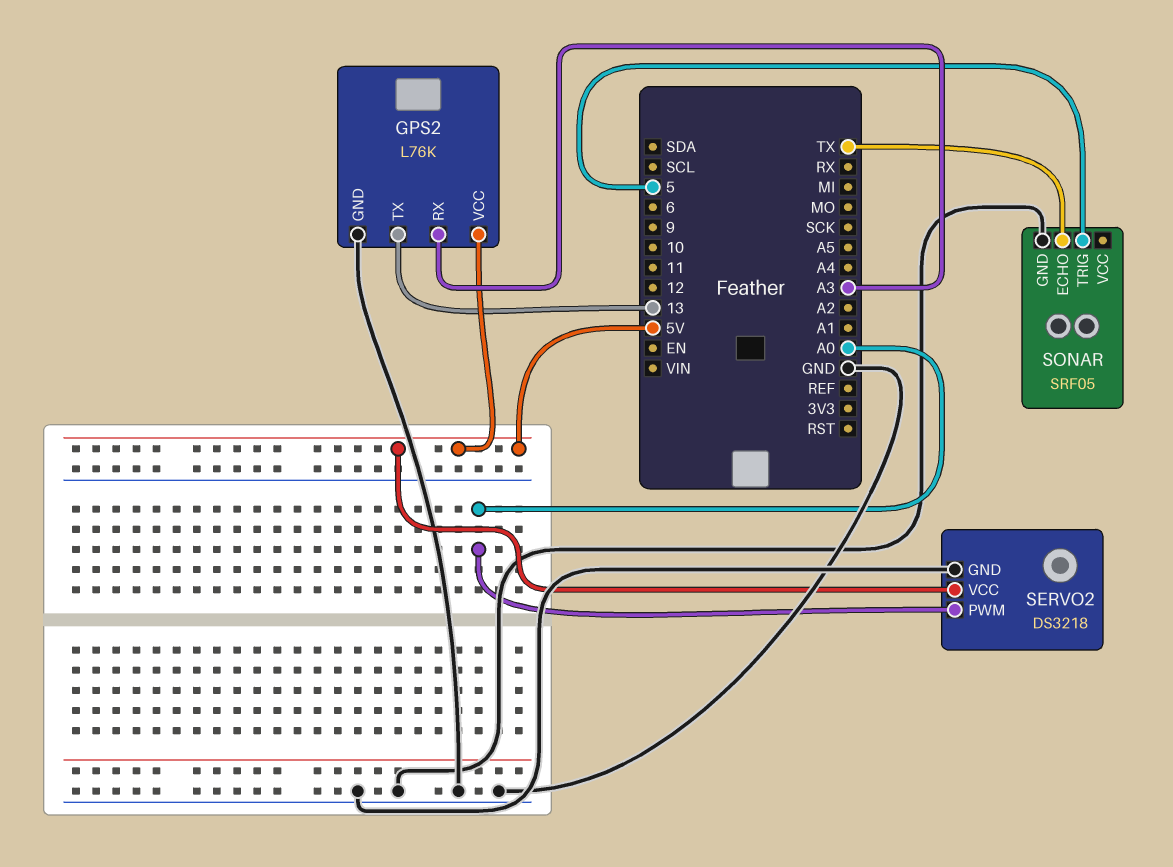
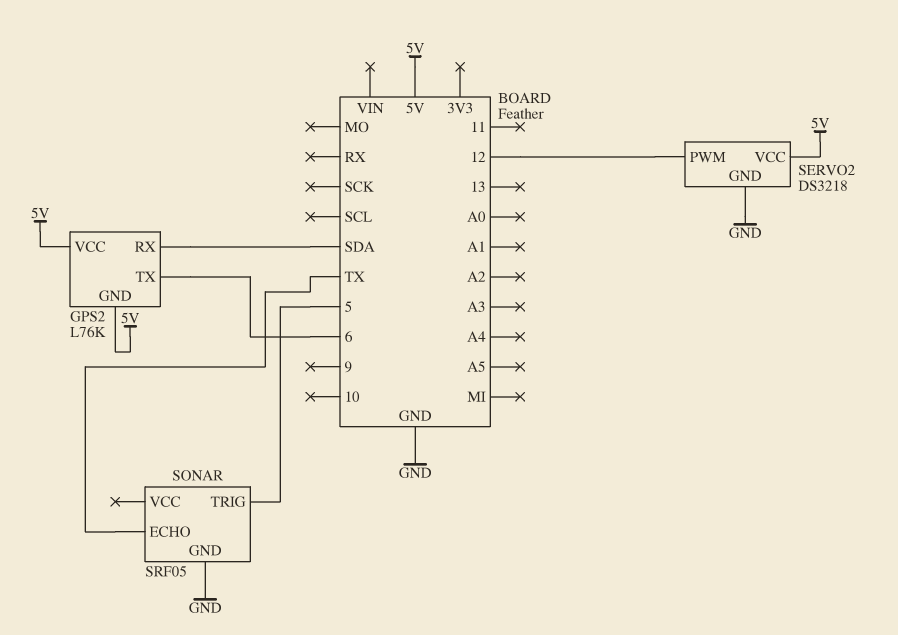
GPS2 pin GND: GND -> 5V
GPS2 pin RX: A3 -> SDA
GPS2 pin TX: 13 -> 6
SERVO2 pin PWM: A0 -> 12

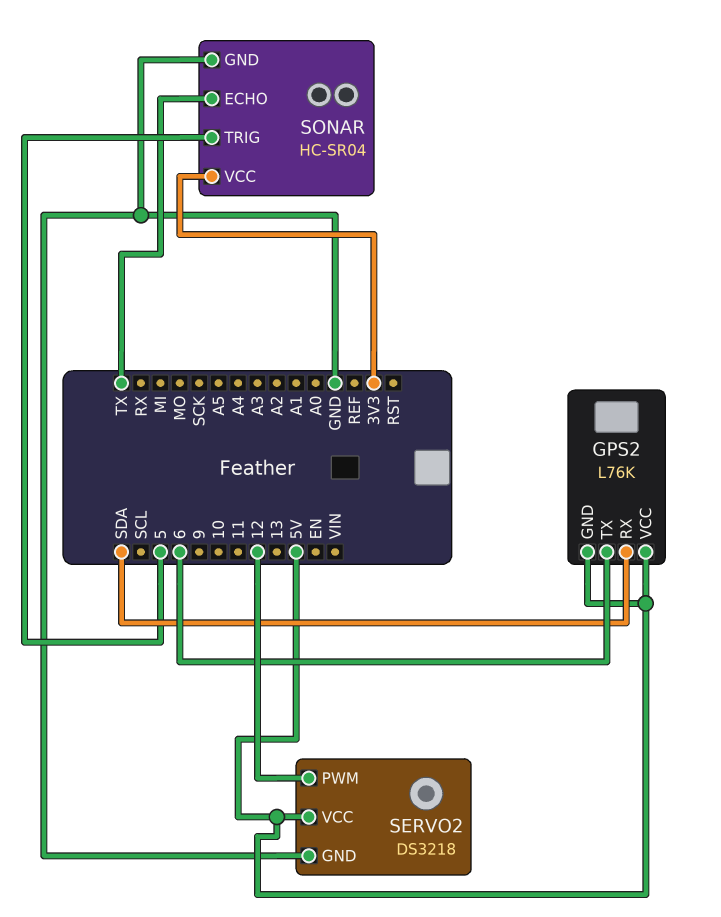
SONAR: SRF05 -> HC-SR04
SONAR pin VCC: none -> 3V3

